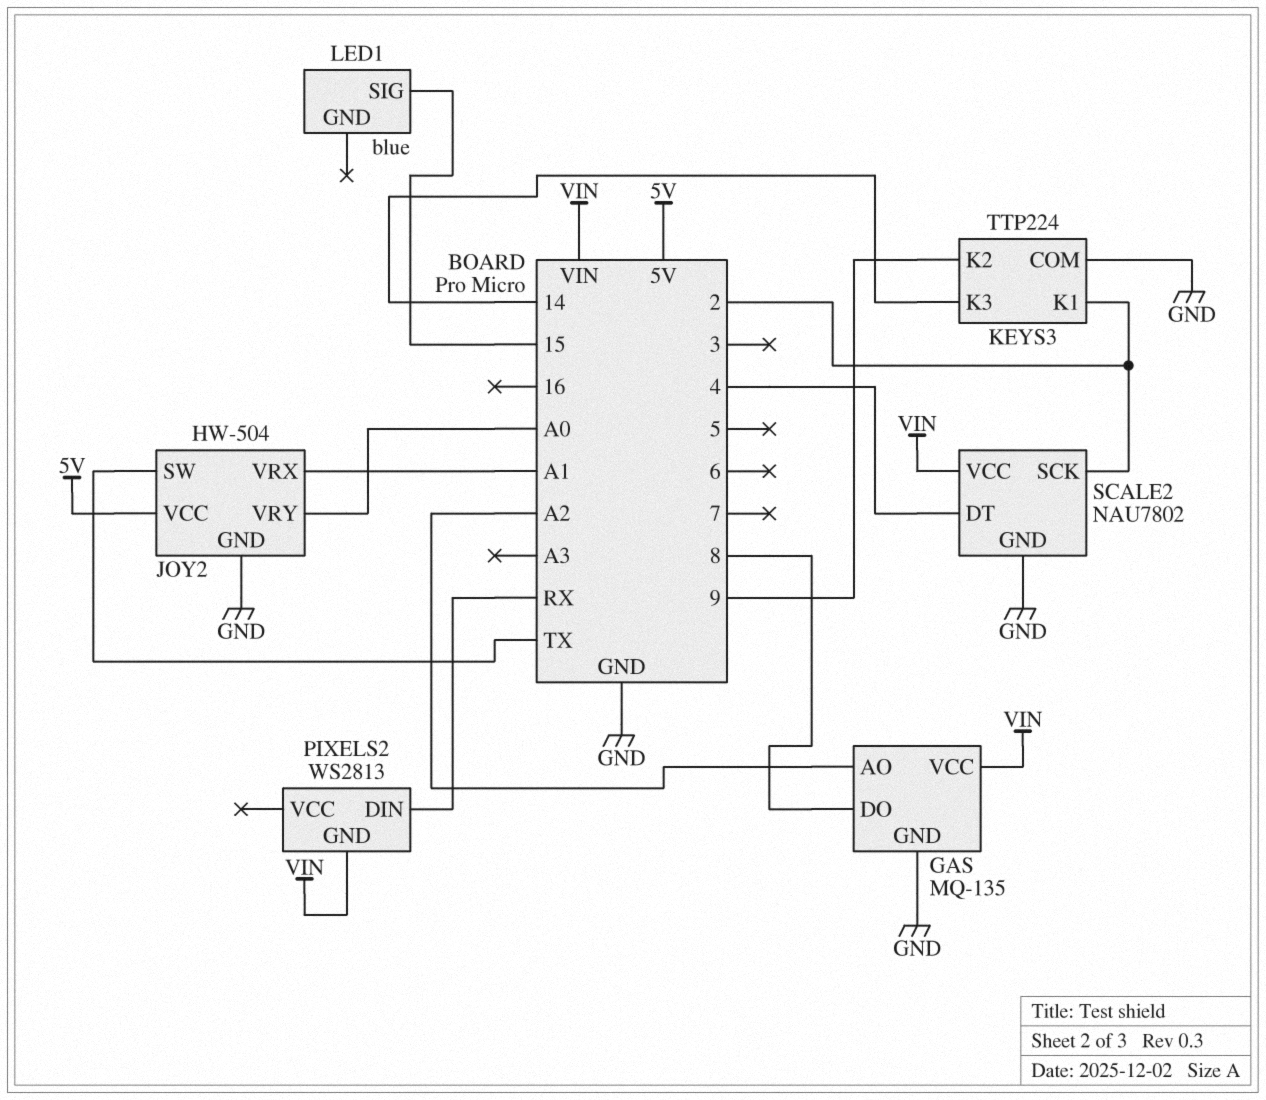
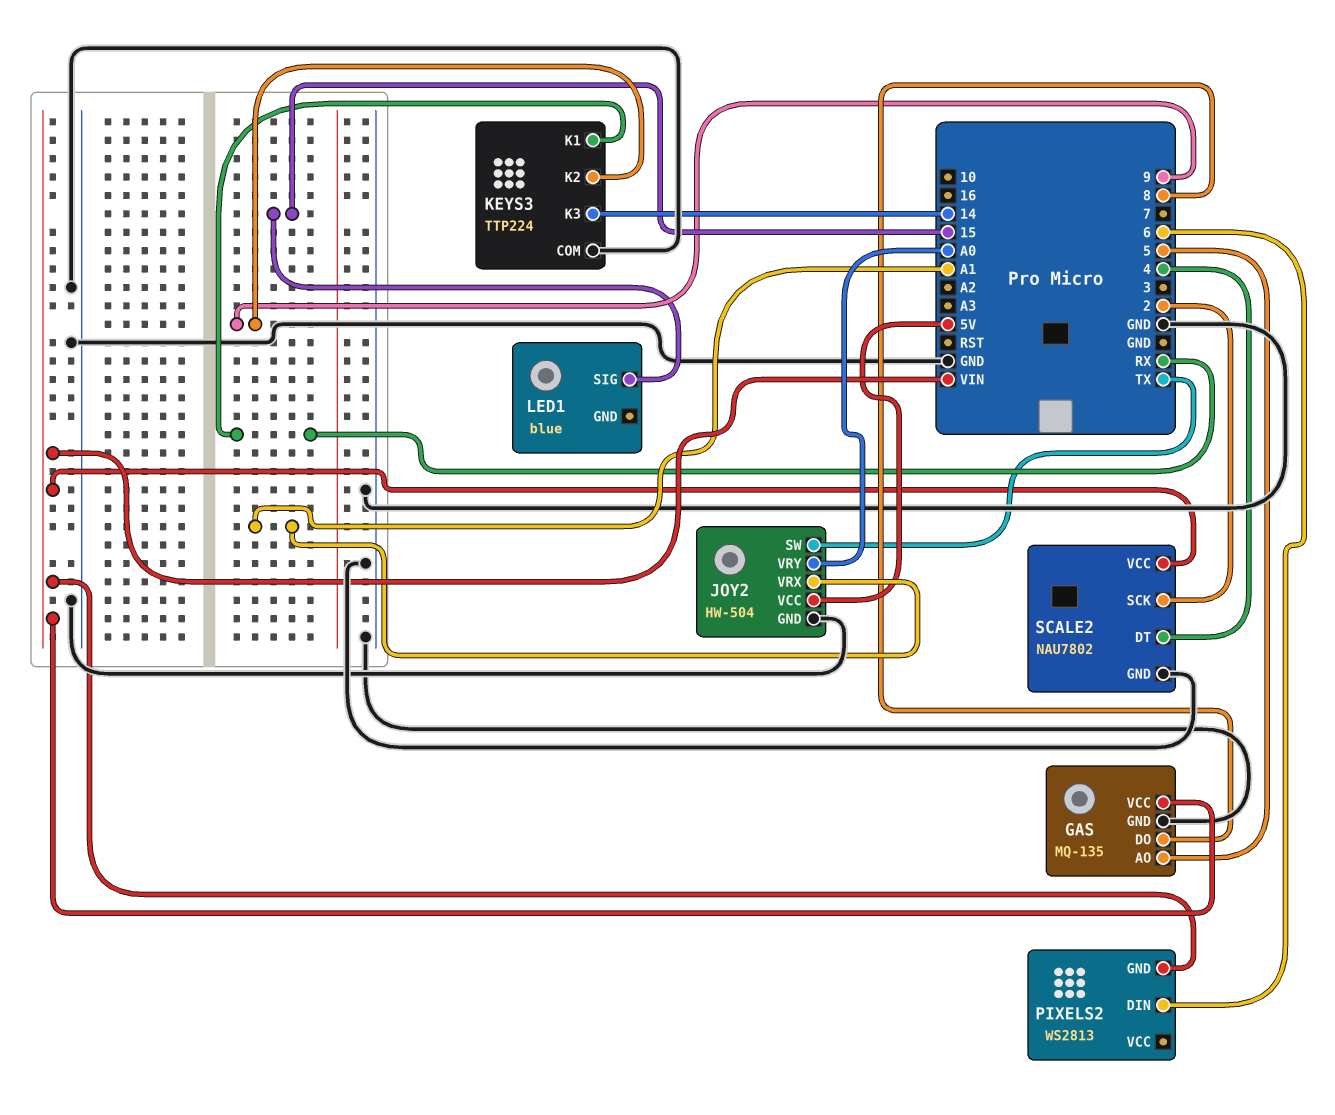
GAS pin AO: A2 -> 5
KEYS3 pin K1: 2 -> RX
PIXELS2 pin DIN: RX -> 6

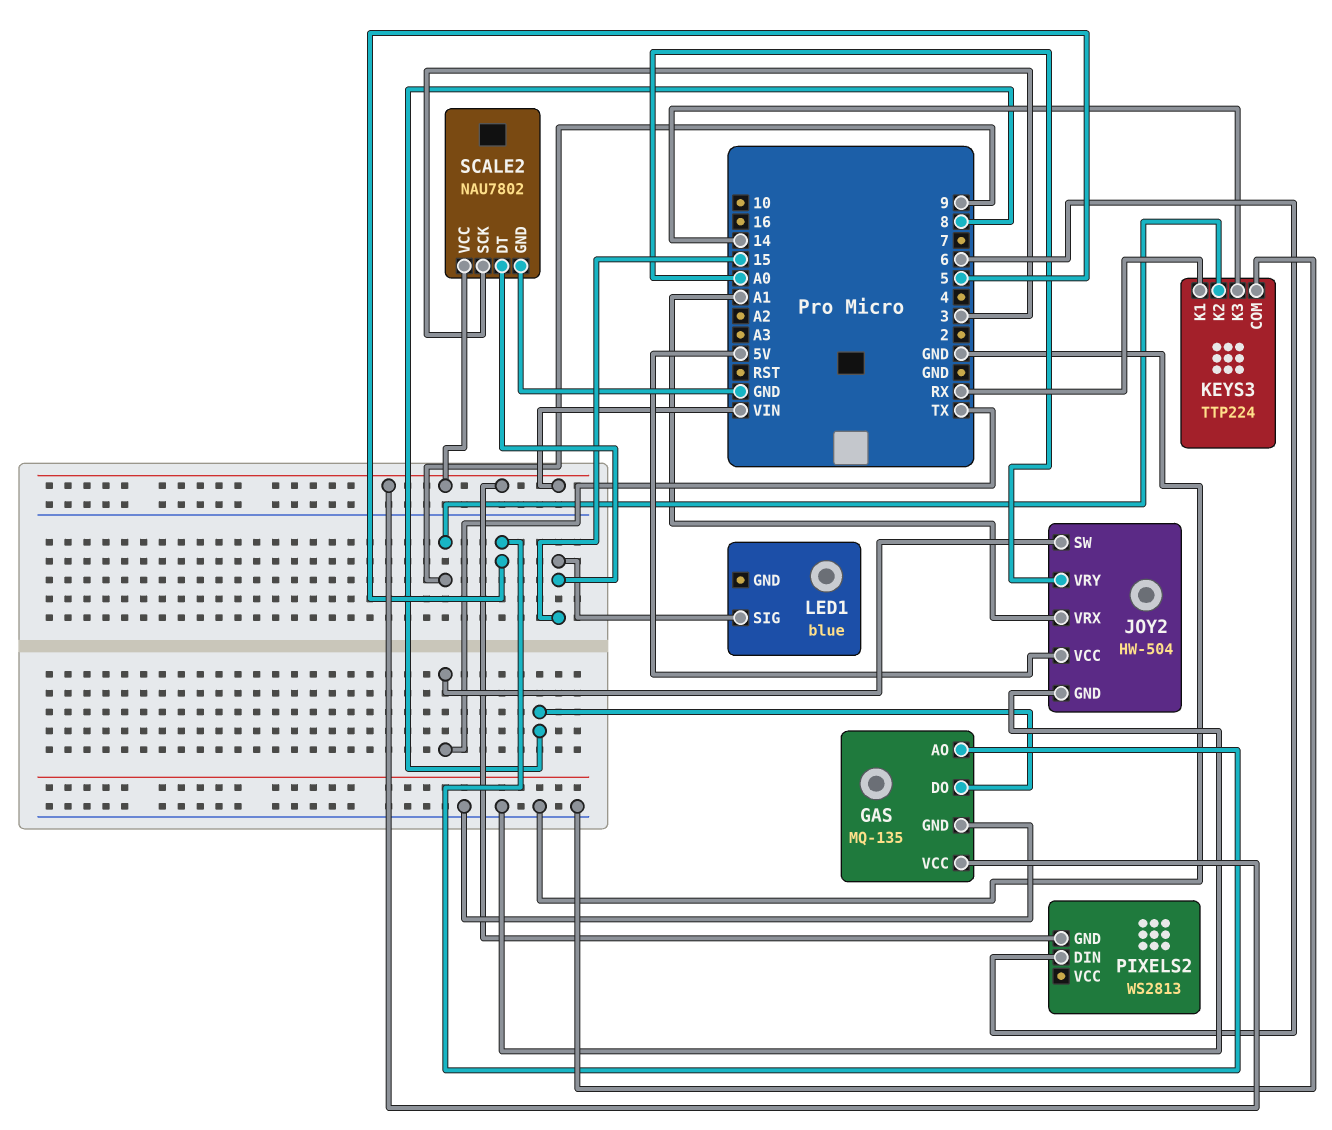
SCALE2 pin DT: 4 -> 15
SCALE2 pin SCK: 2 -> 3

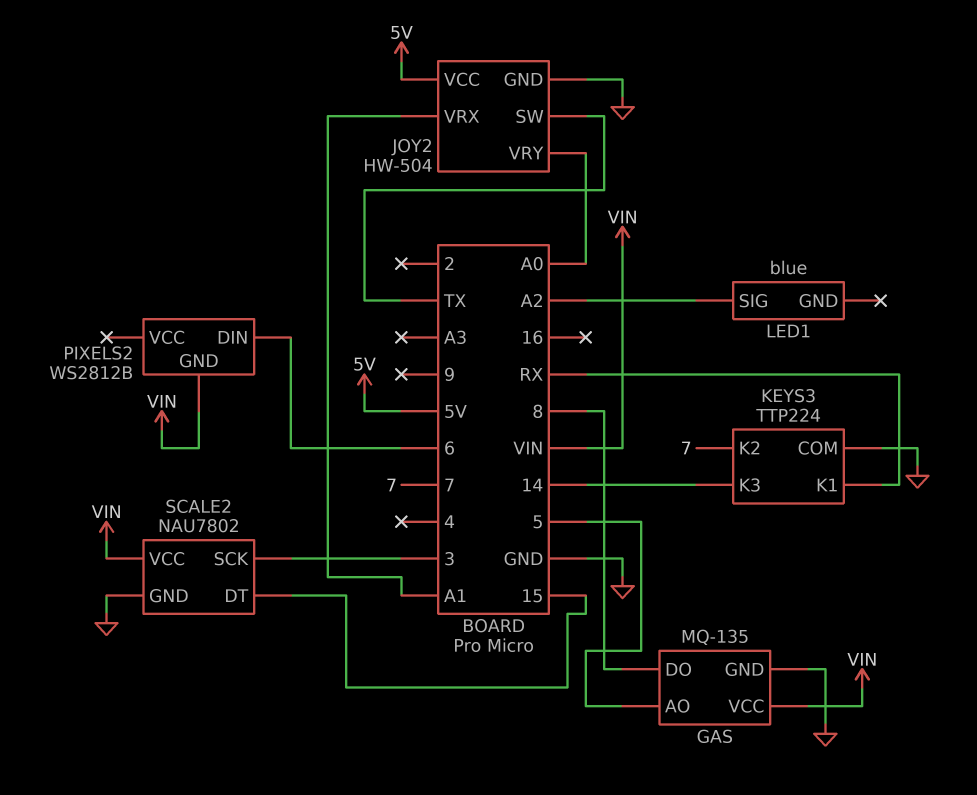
KEYS3 pin K2: 9 -> 7
LED1 pin SIG: 15 -> A2
PIXELS2: WS2813 -> WS2812B

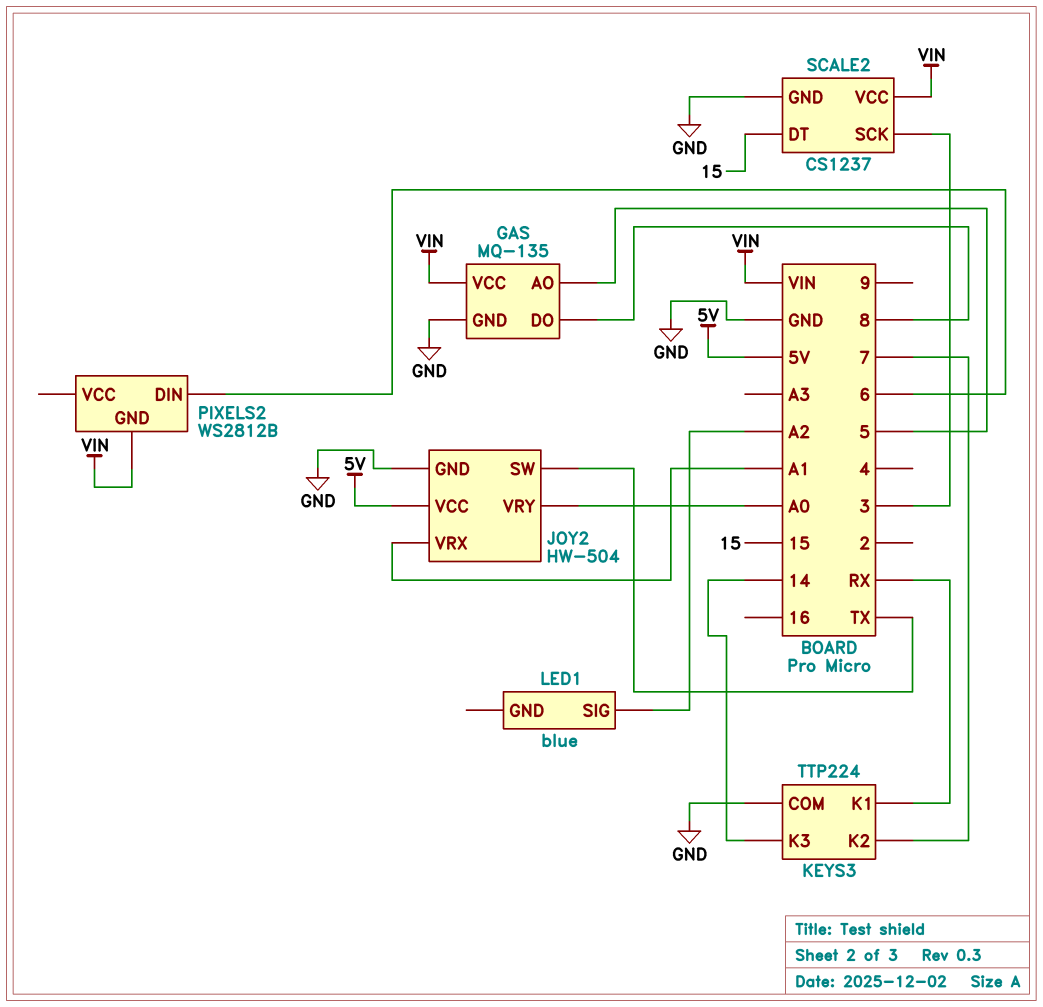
SCALE2: NAU7802 -> CS1237

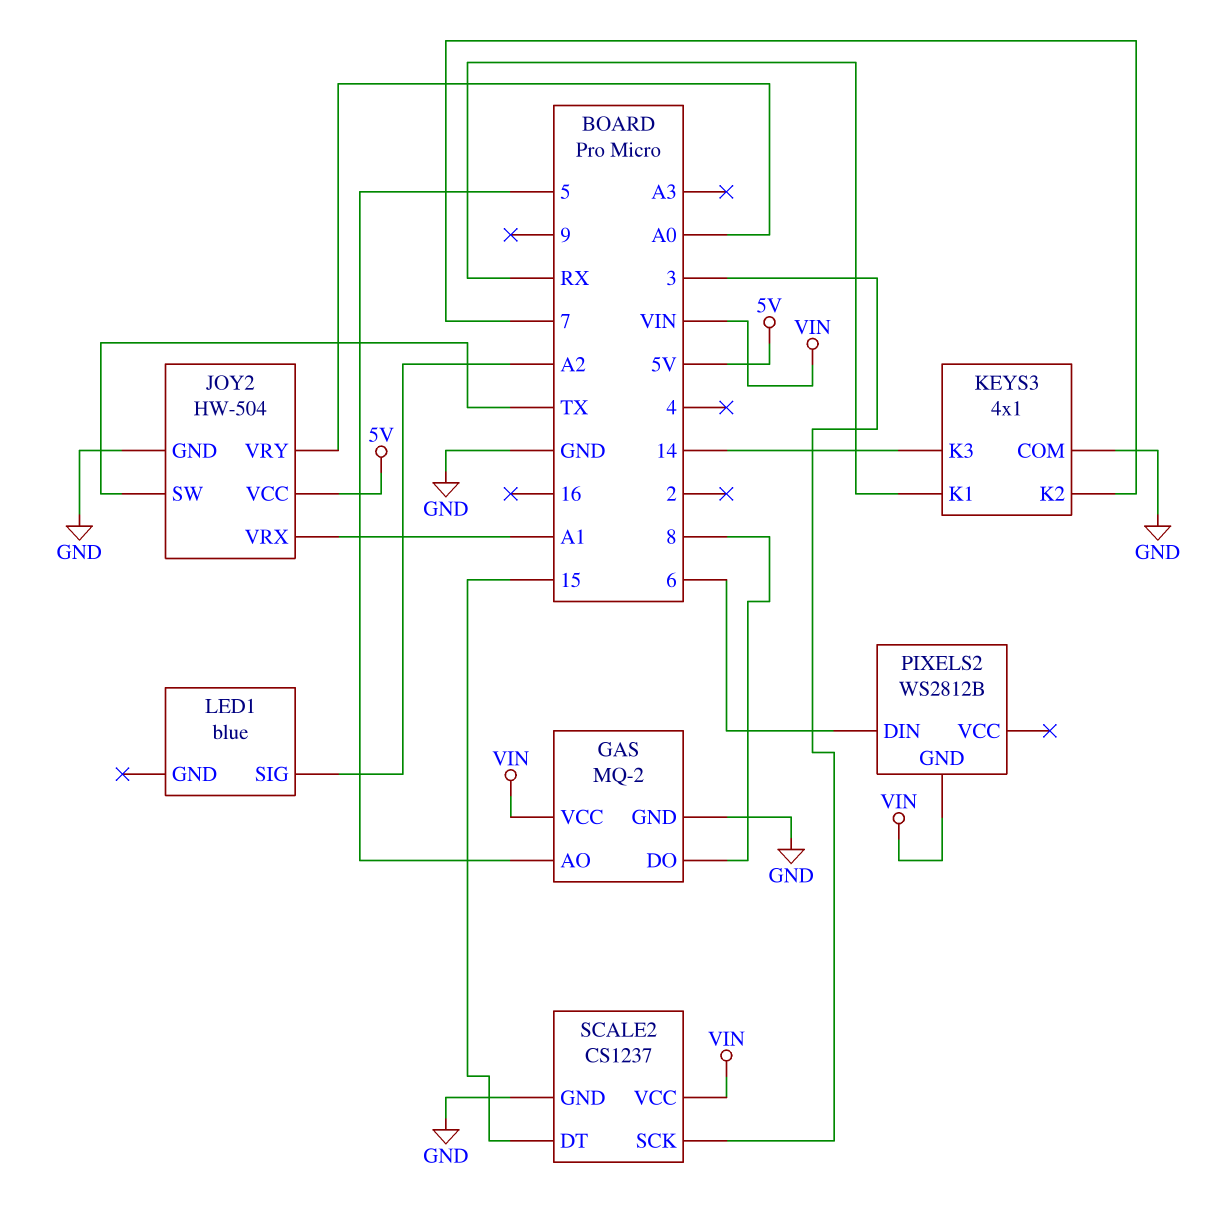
GAS: MQ-135 -> MQ-2
KEYS3: TTP224 -> 4x1

